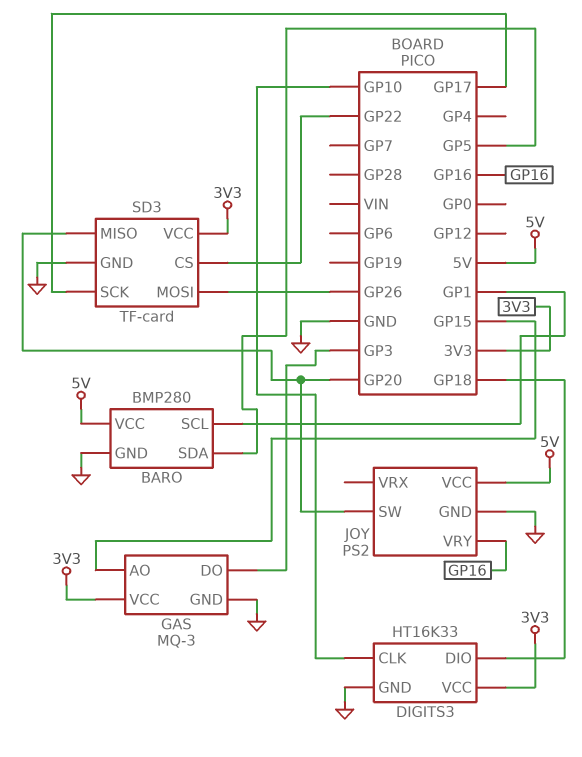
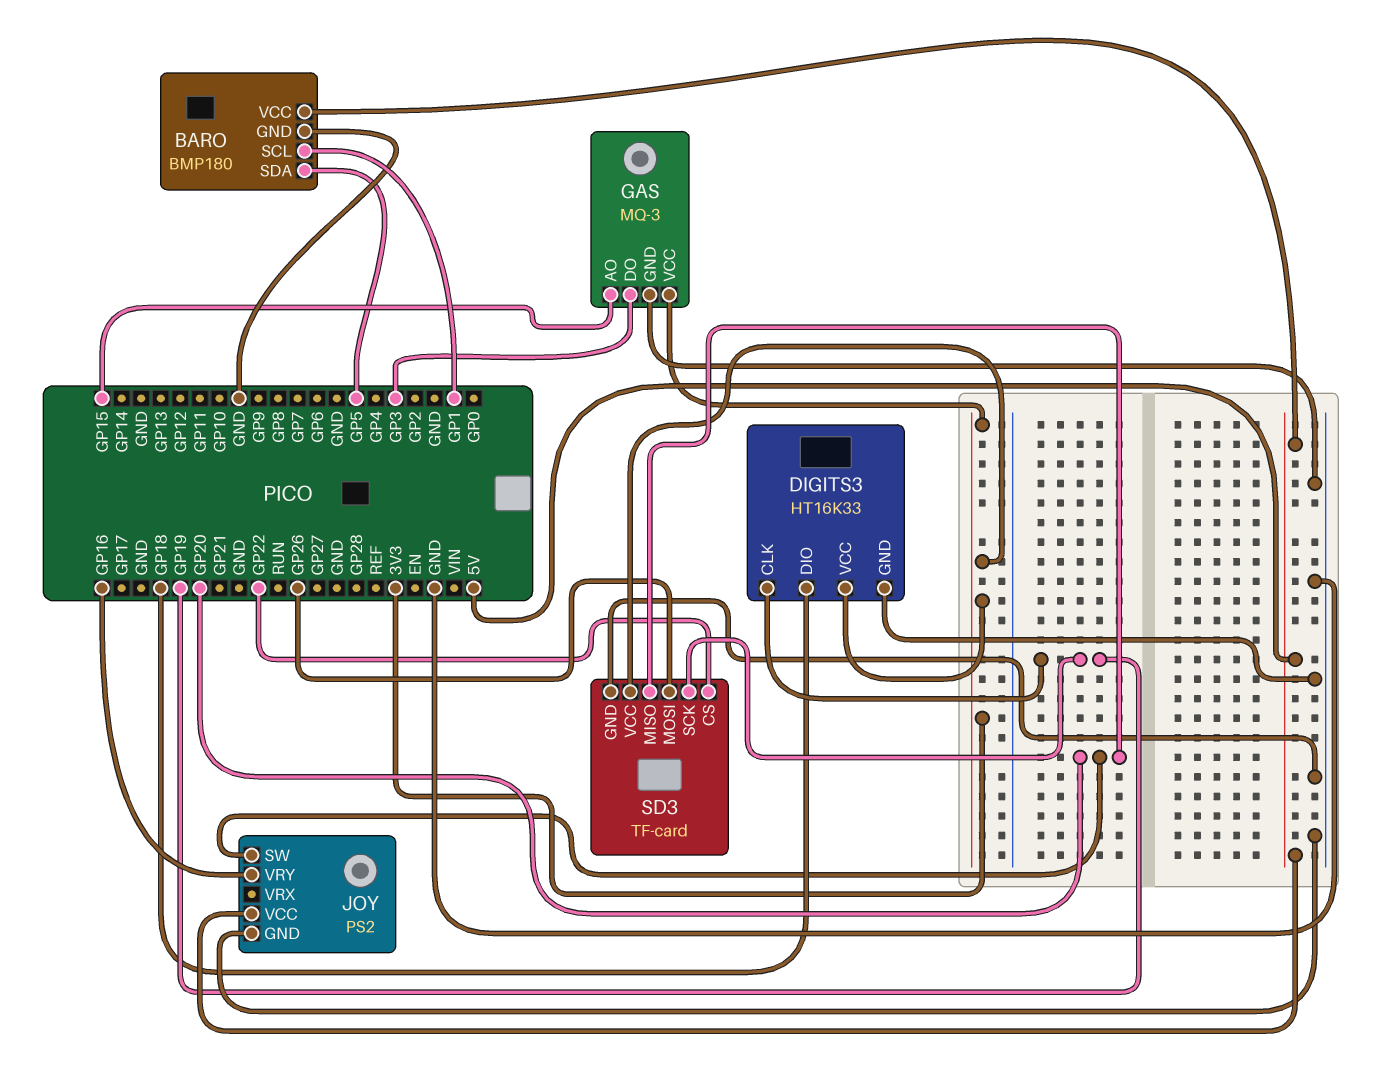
BARO: BMP280 -> BMP180
DIGITS3 pin CLK: GP10 -> GP19
SD3 pin SCK: GP17 -> GP19

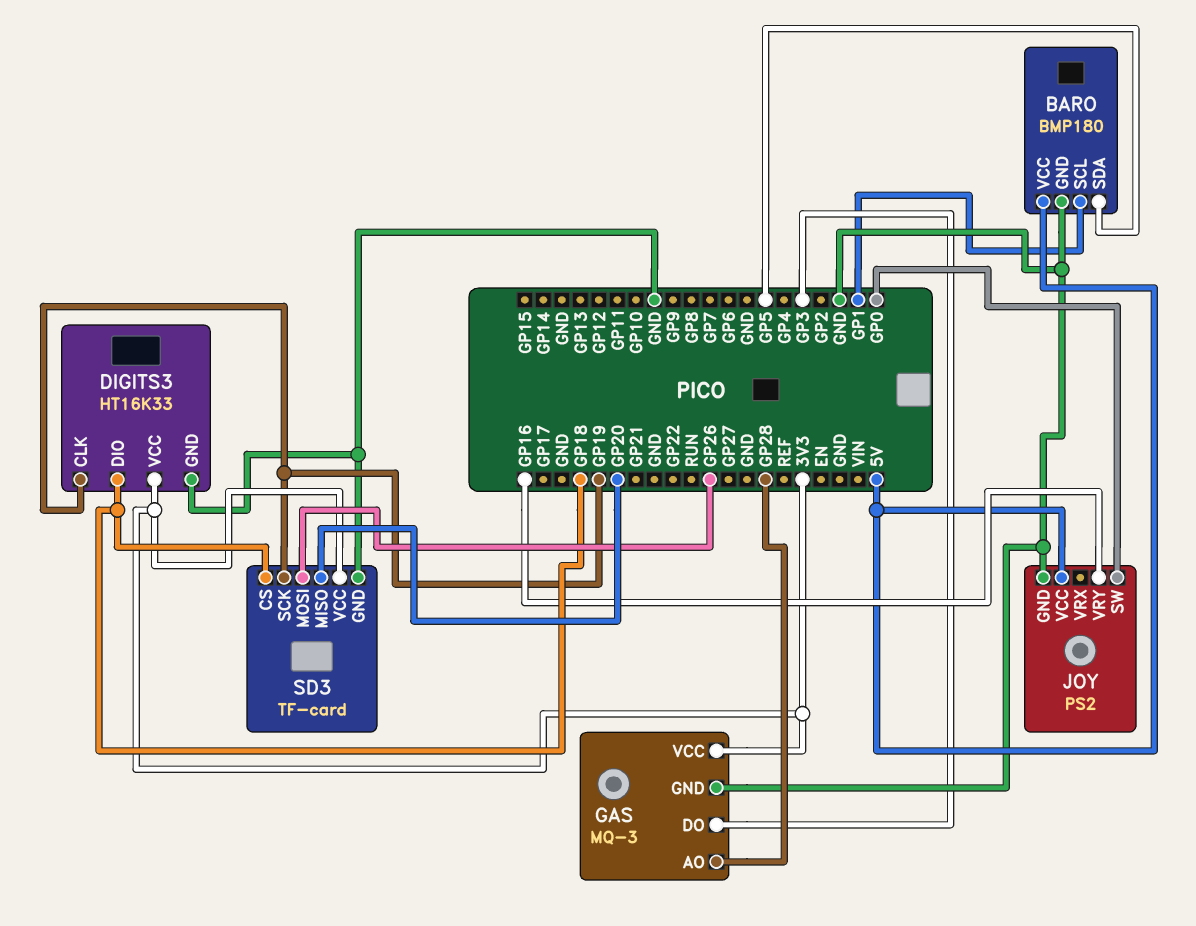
GAS pin AO: GP15 -> GP28
JOY pin SW: GP20 -> GP0
SD3 pin CS: GP22 -> GP18

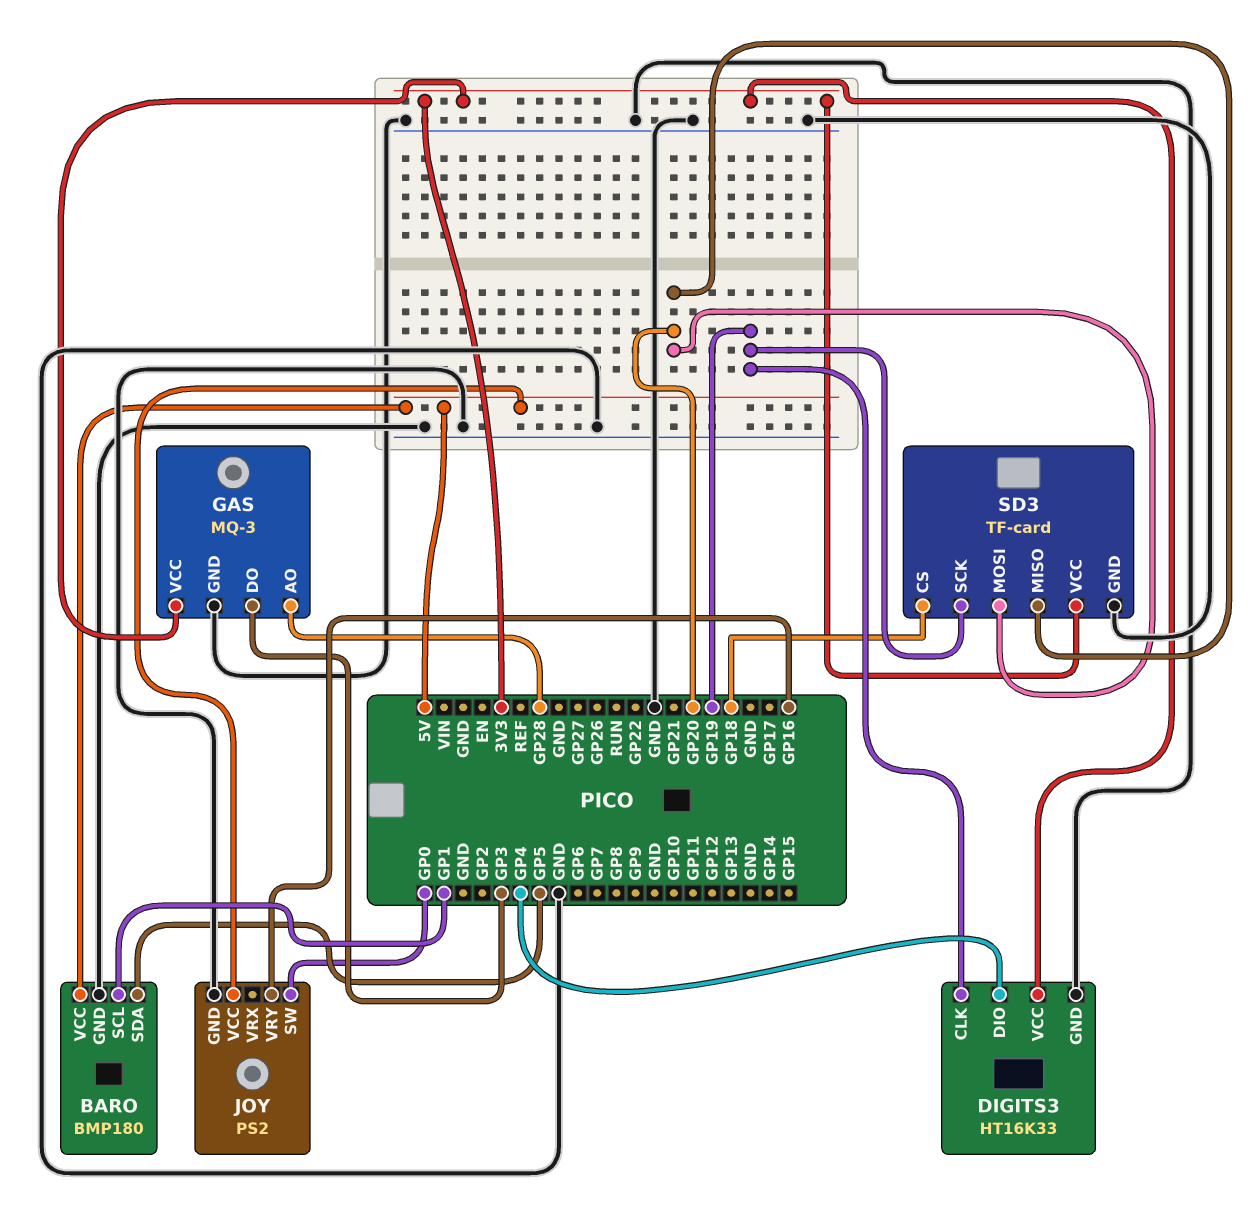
DIGITS3 pin DIO: GP18 -> GP4
SD3 pin MOSI: GP26 -> GP20

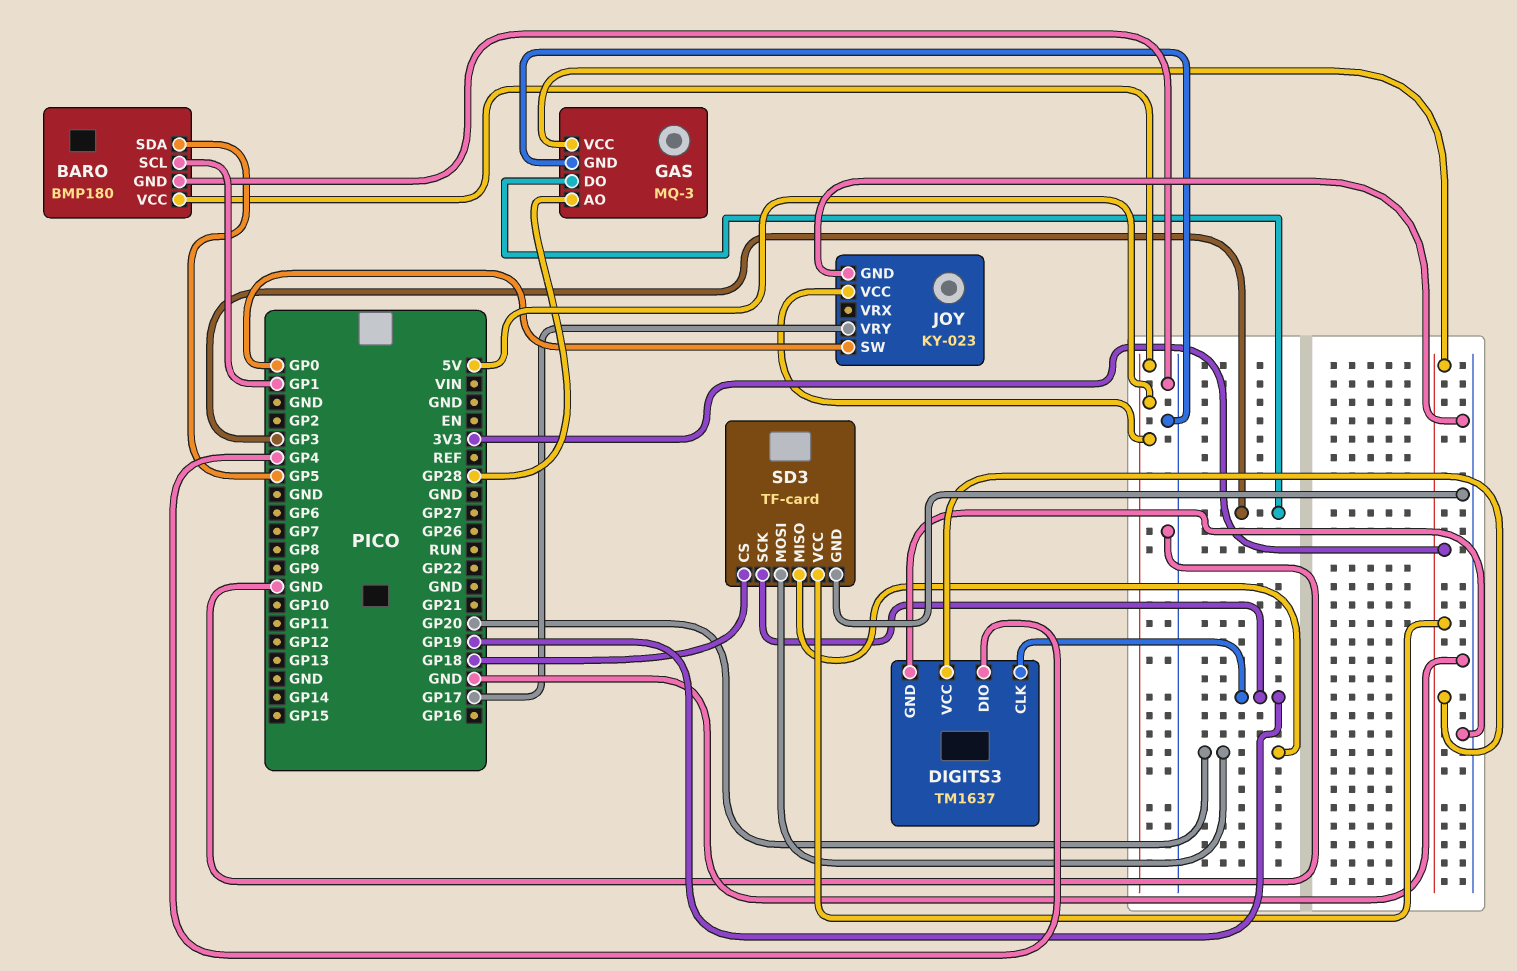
DIGITS3: HT16K33 -> TM1637
JOY: PS2 -> KY-023
JOY pin VRY: GP16 -> GP17

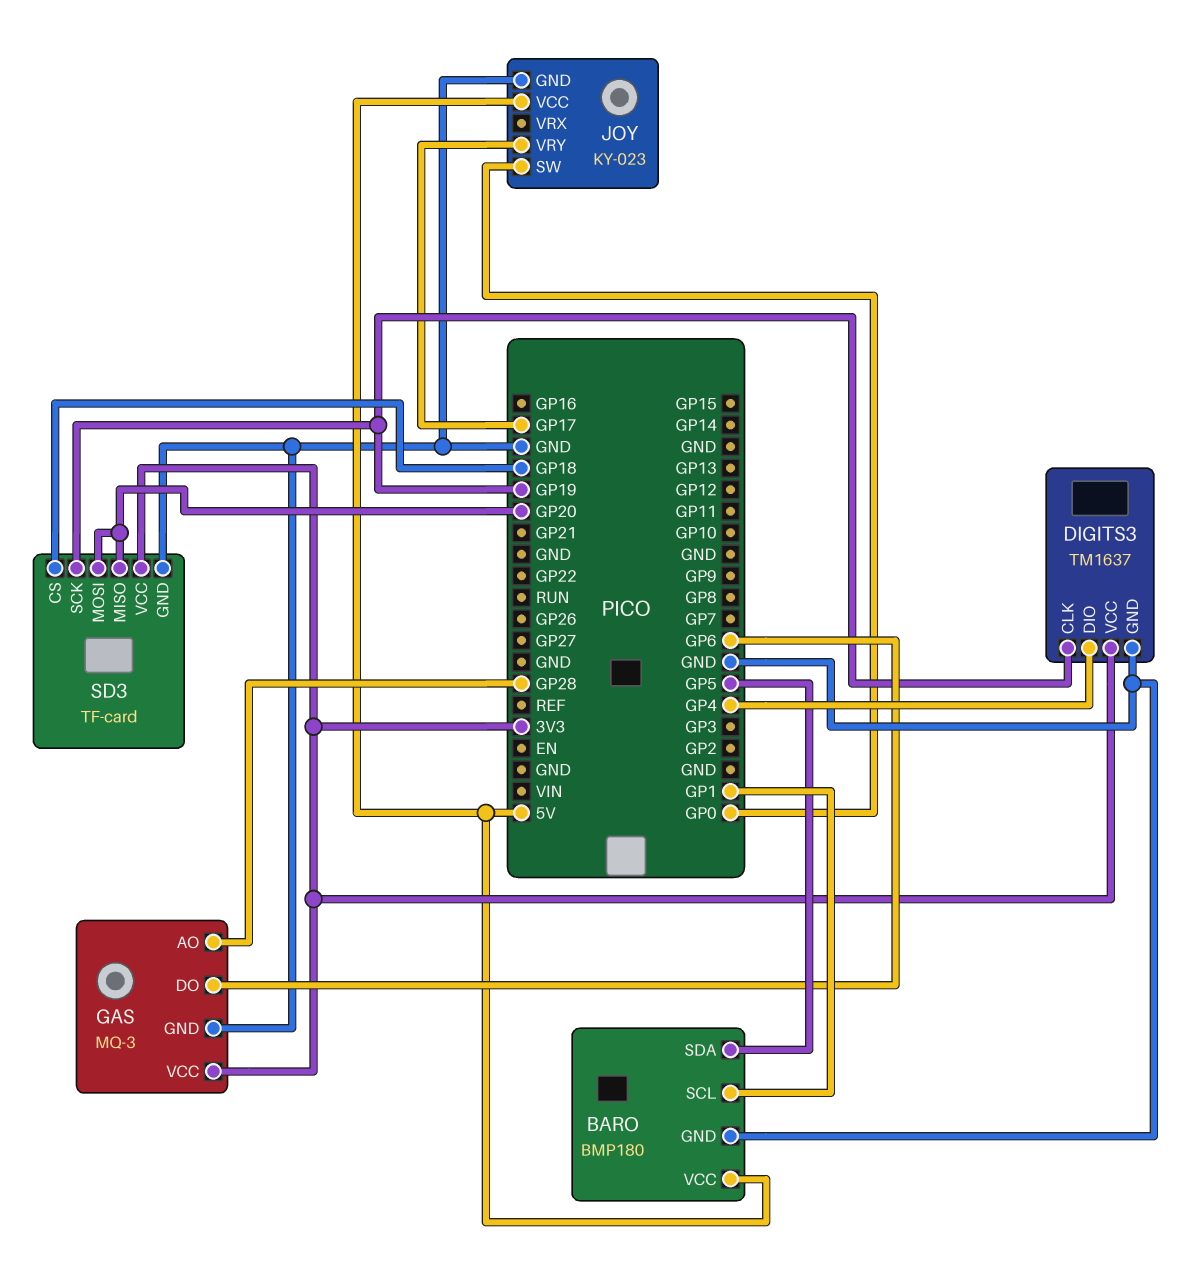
GAS pin DO: GP3 -> GP6

